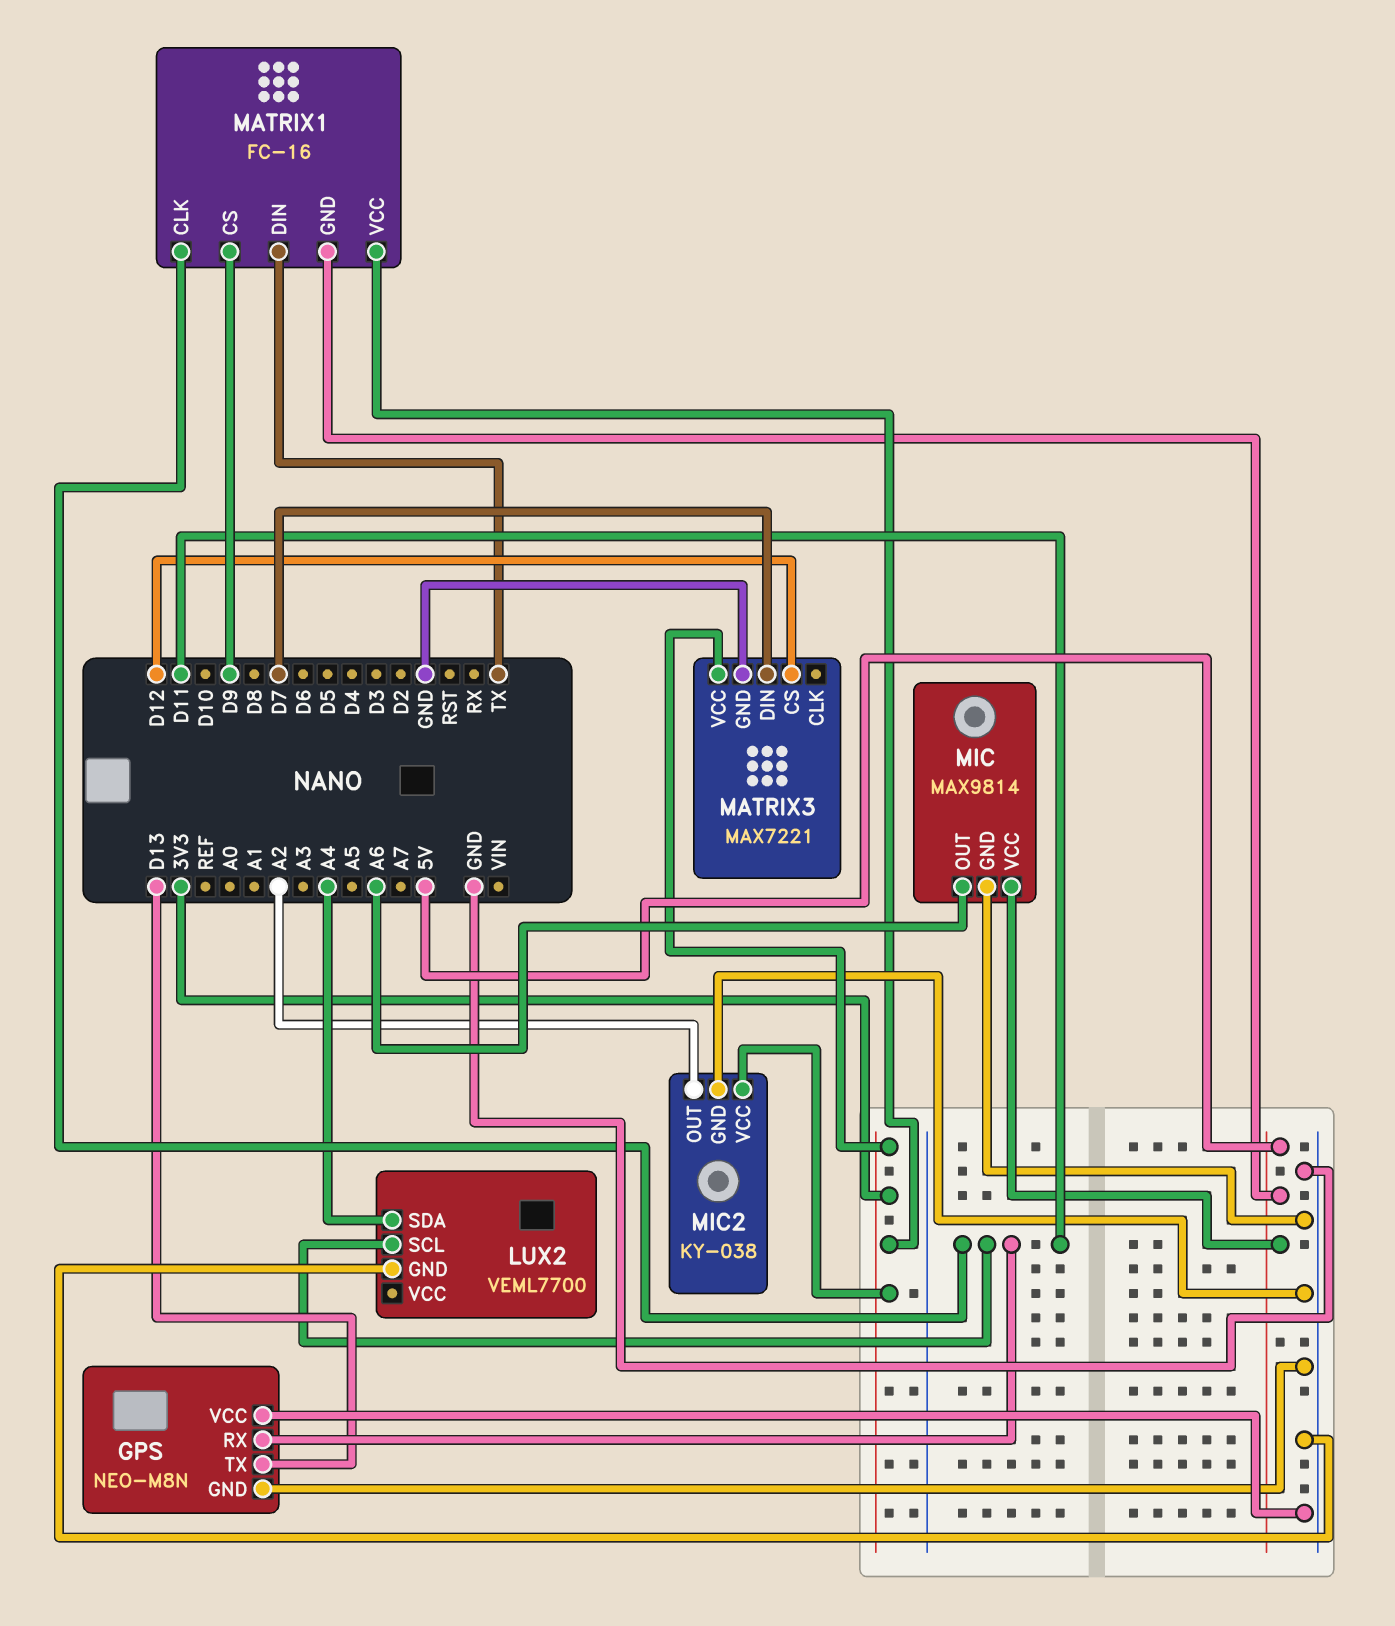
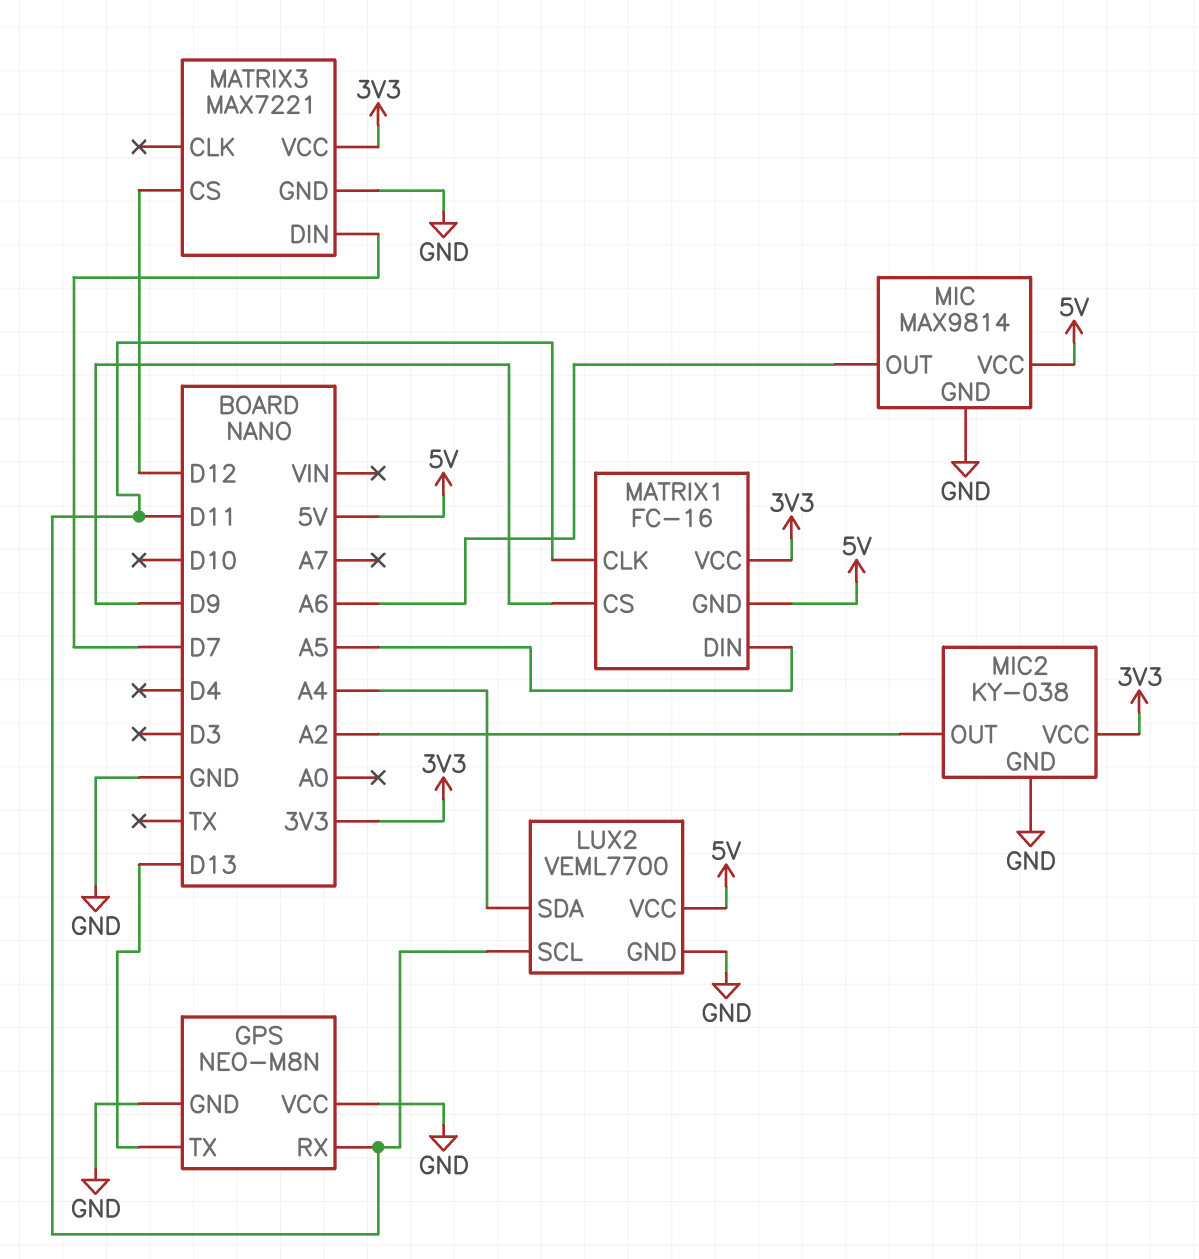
LUX2 pin VCC: none -> 5V
MATRIX1 pin DIN: TX -> A5

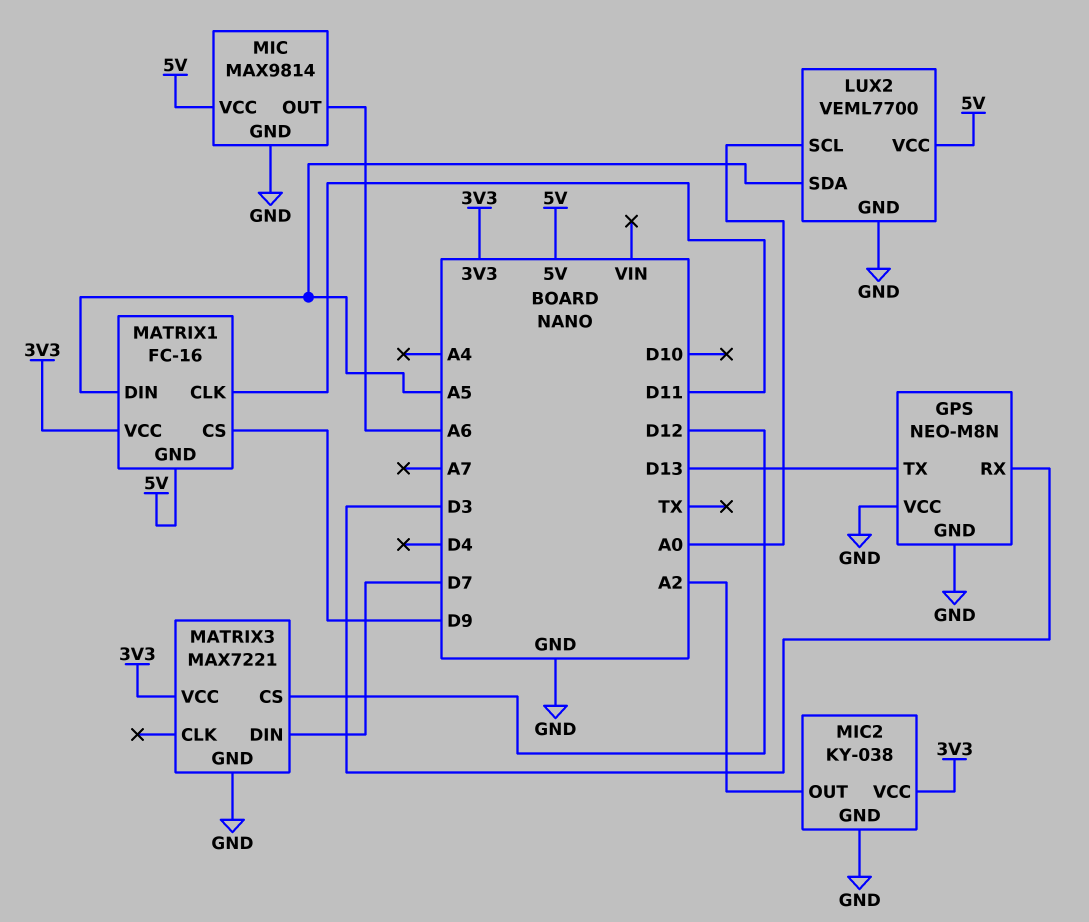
GPS pin RX: D11 -> D3
LUX2 pin SCL: D11 -> A0
LUX2 pin SDA: A4 -> A5

